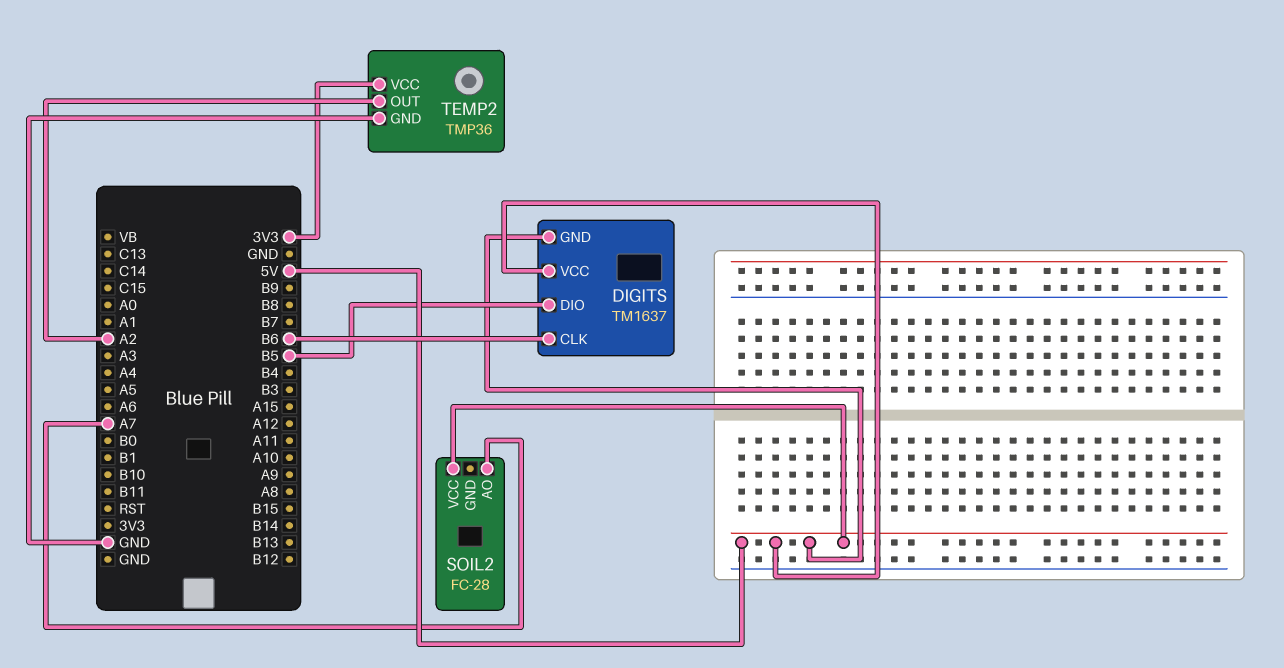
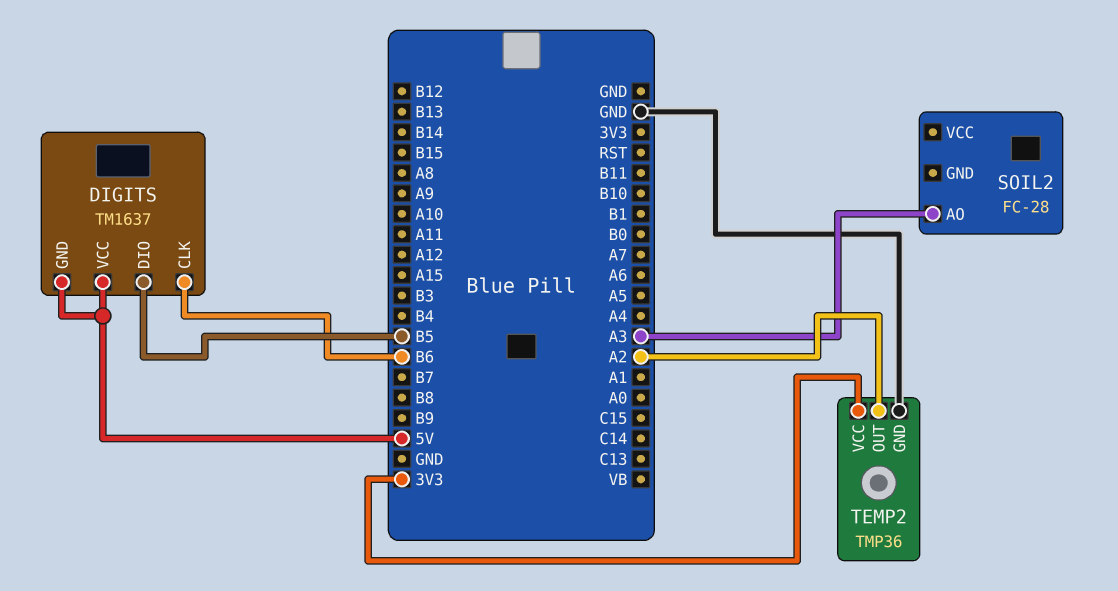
SOIL2 pin AO: A7 -> A3
SOIL2 pin VCC: 5V -> none

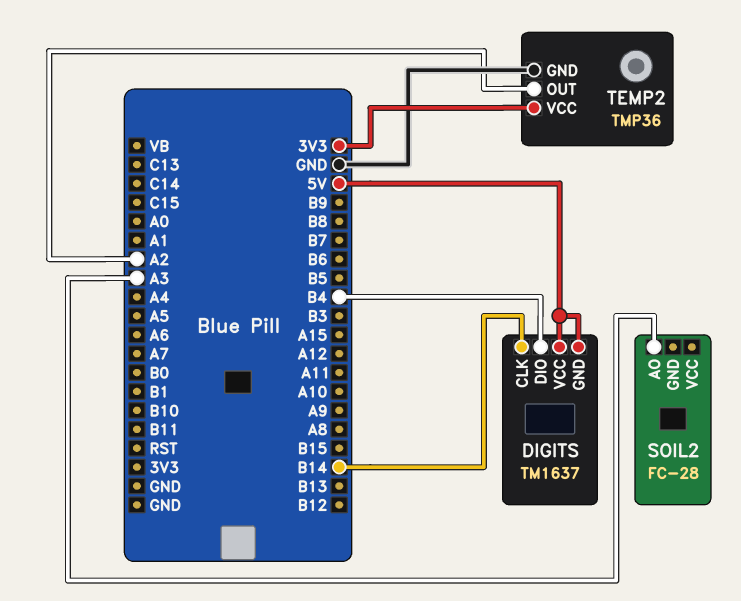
DIGITS pin CLK: B6 -> B14
DIGITS pin DIO: B5 -> B4

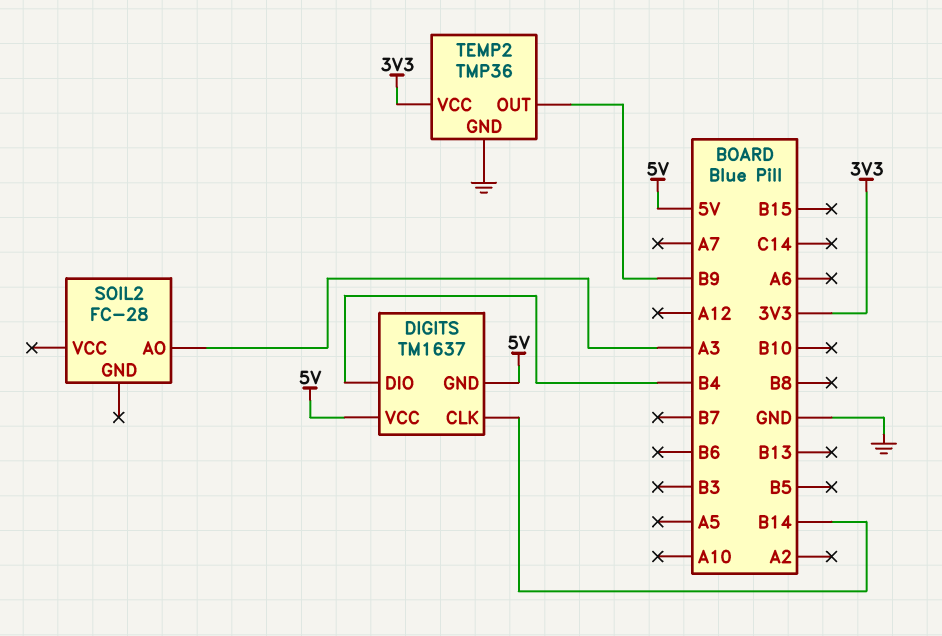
TEMP2 pin OUT: A2 -> B9

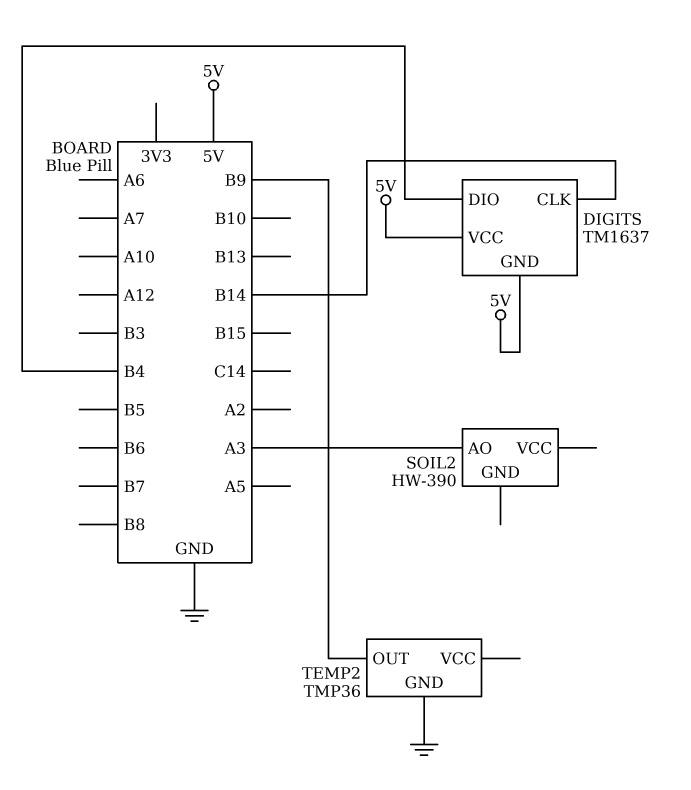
SOIL2: FC-28 -> HW-390
TEMP2 pin VCC: 3V3 -> none

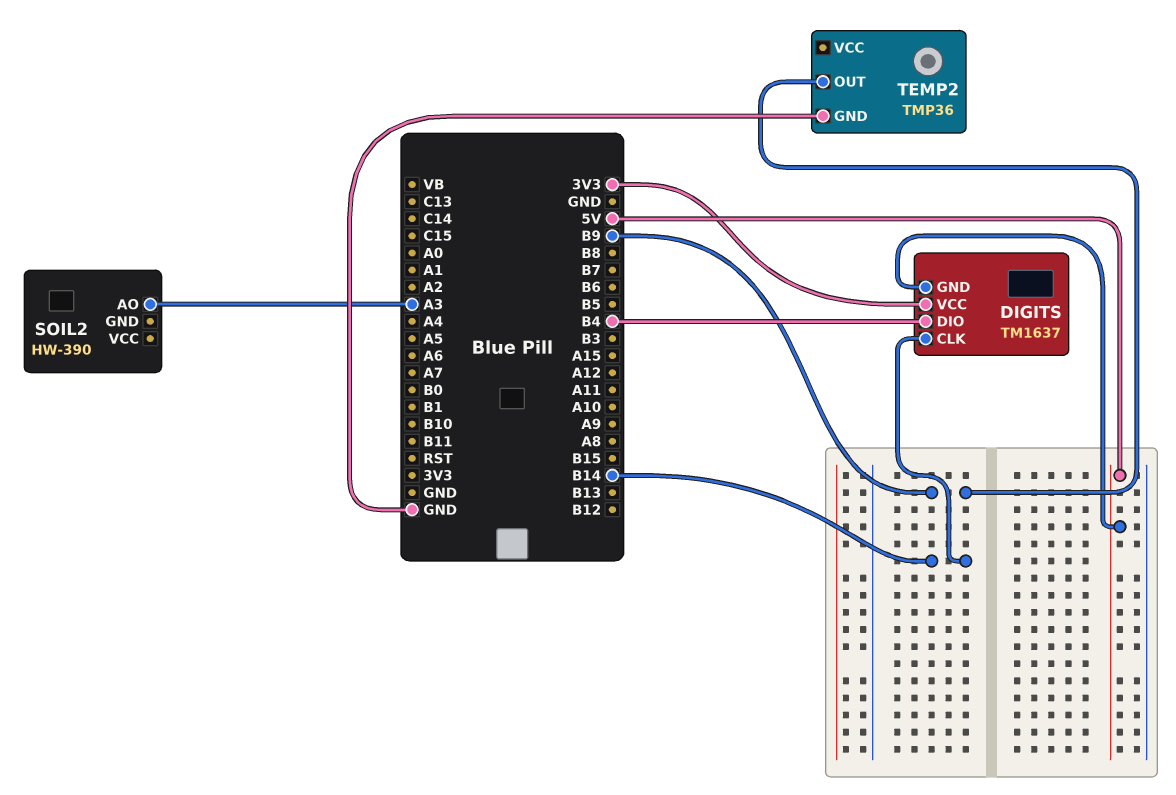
DIGITS pin VCC: 5V -> 3V3

